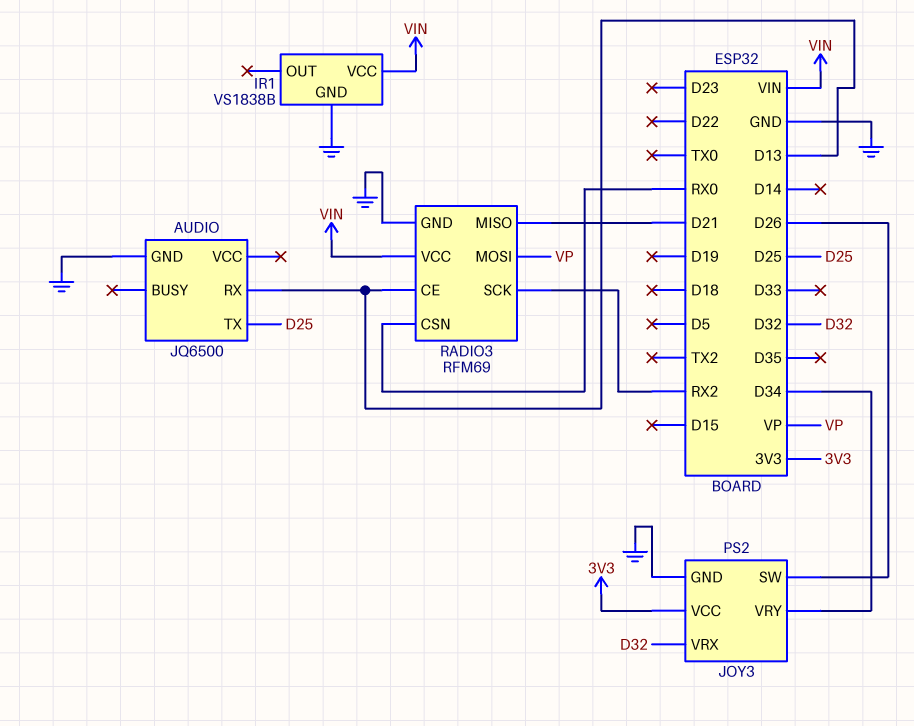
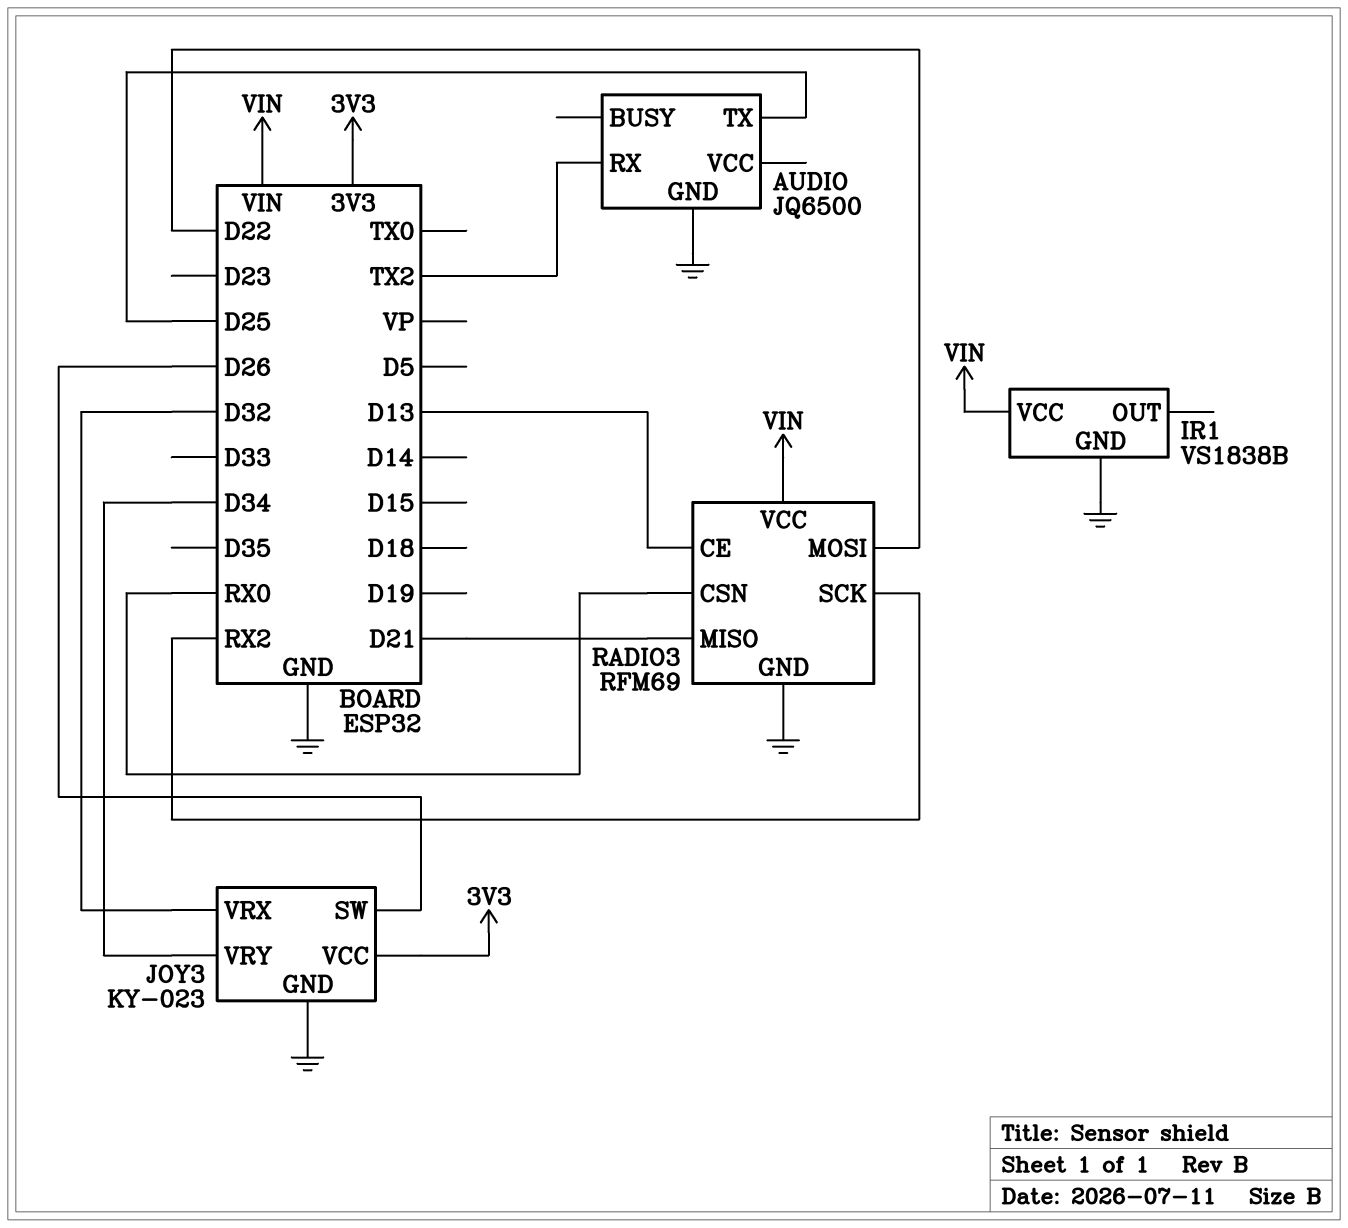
AUDIO pin RX: D13 -> TX2
JOY3: PS2 -> KY-023
RADIO3 pin MOSI: VP -> D22

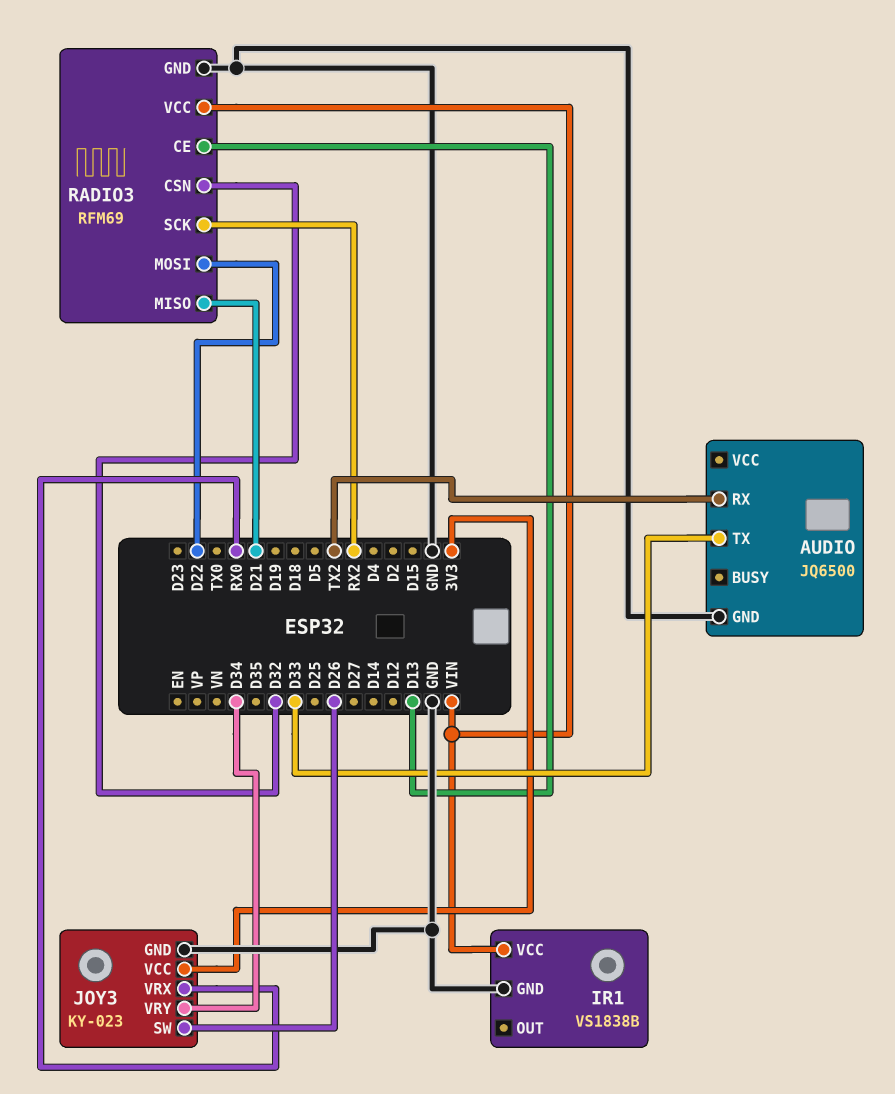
AUDIO pin TX: D25 -> D33
JOY3 pin VRX: D32 -> RX0
RADIO3 pin CSN: RX0 -> D32

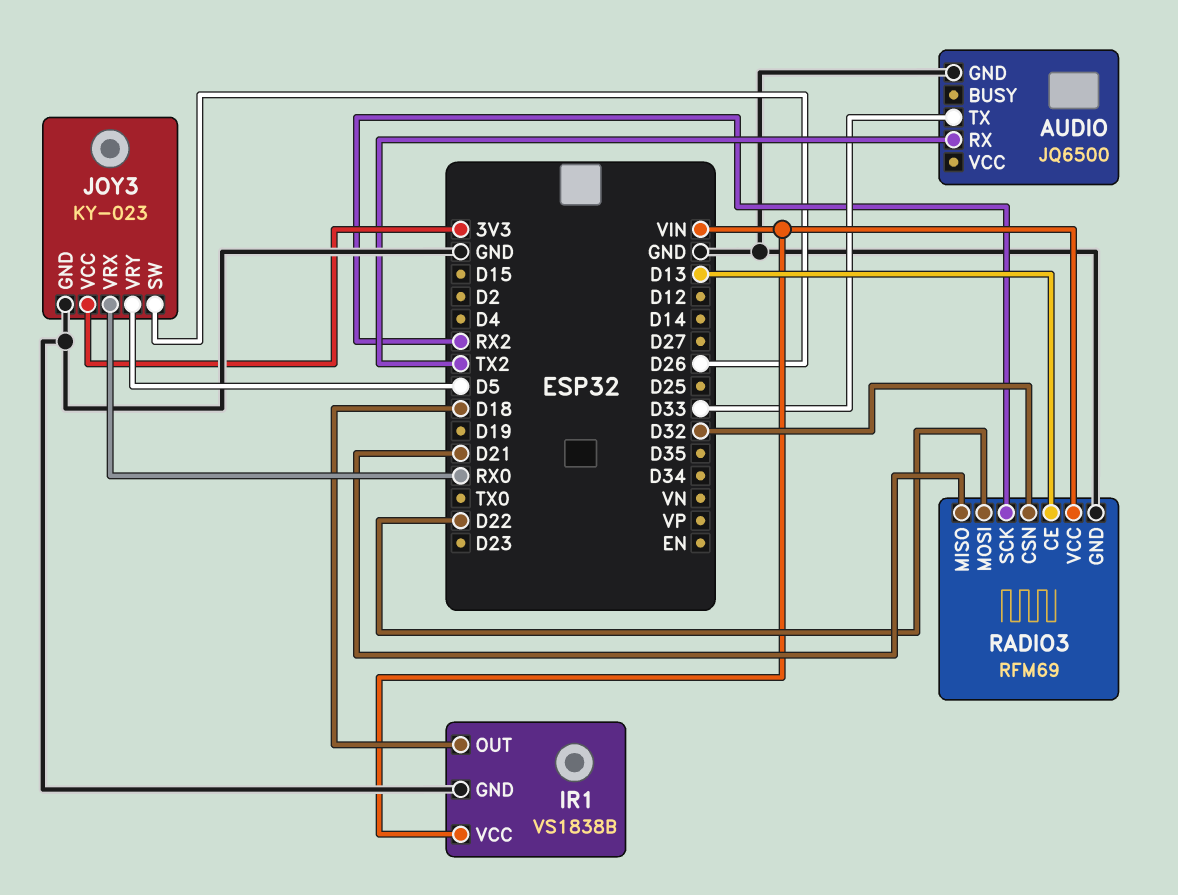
IR1 pin OUT: none -> D18
JOY3 pin VRY: D34 -> D5

